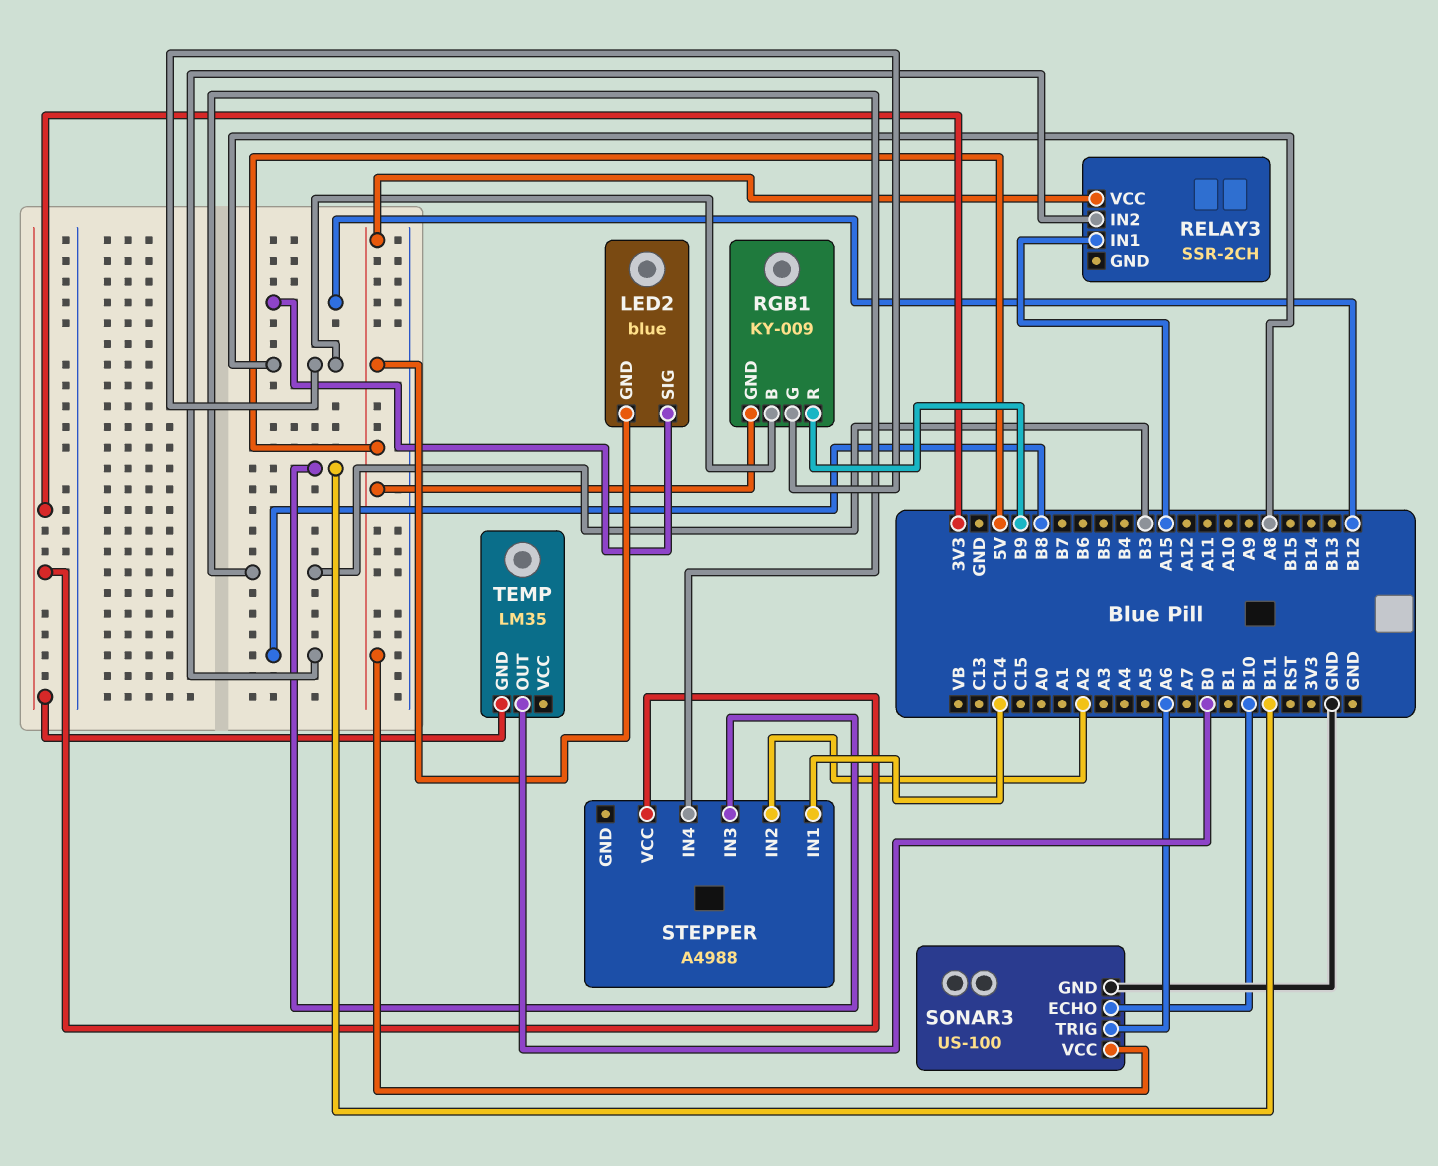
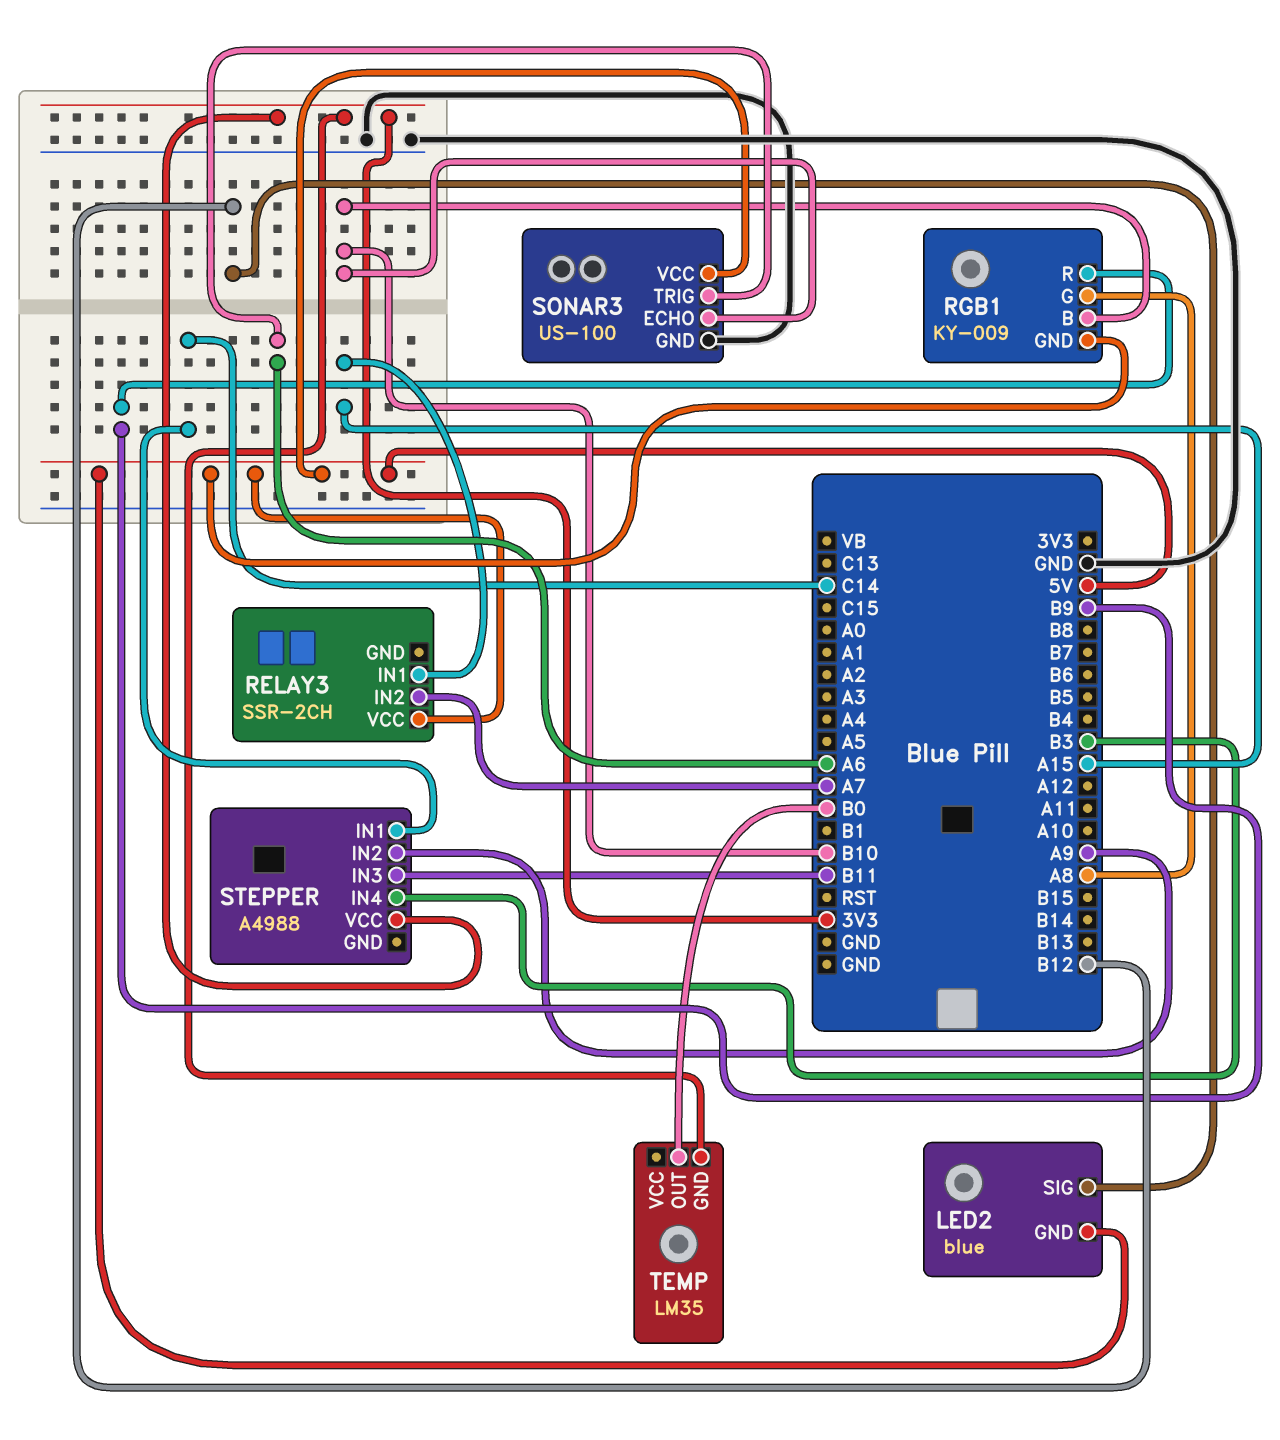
RELAY3 pin IN2: B8 -> A7
RGB1 pin B: A8 -> B10
STEPPER pin IN2: A2 -> A9

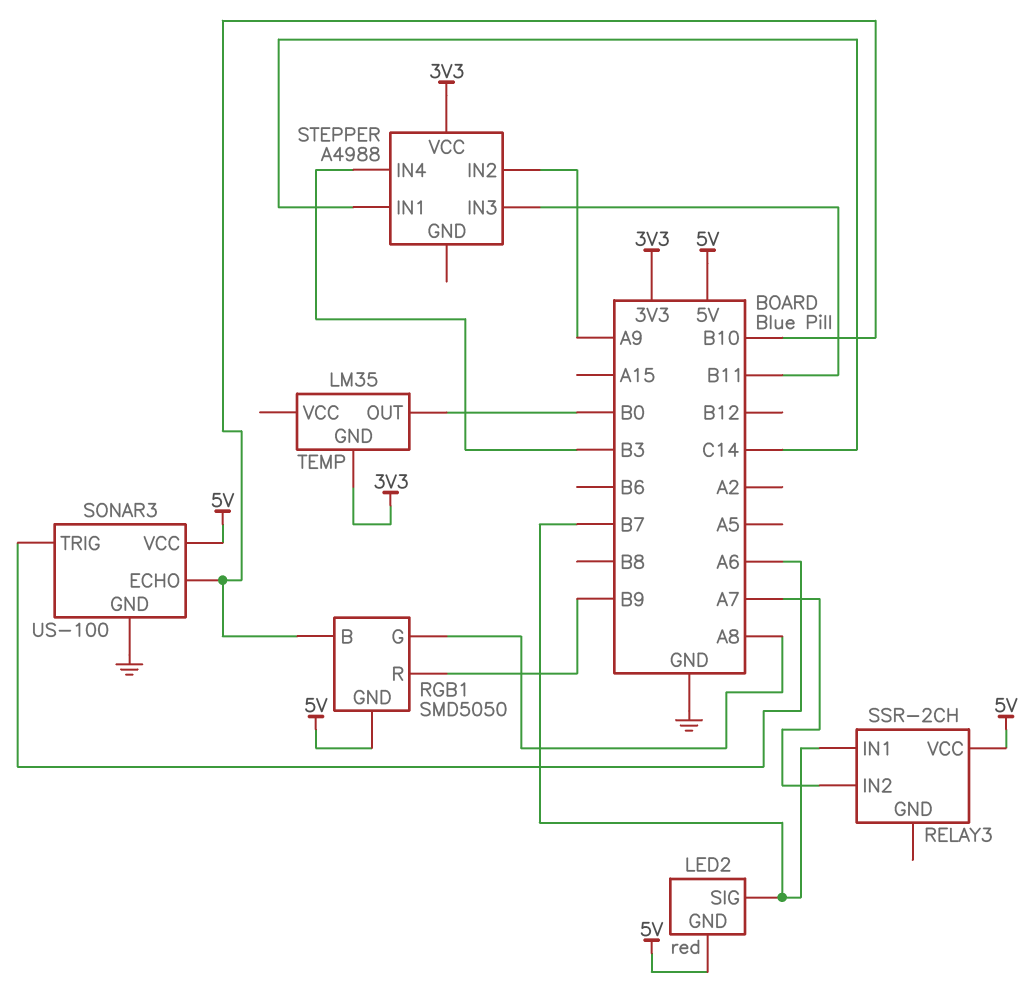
LED2: blue -> red
LED2 pin SIG: B12 -> B7
RELAY3 pin IN1: A15 -> B7
RGB1: KY-009 -> SMD5050

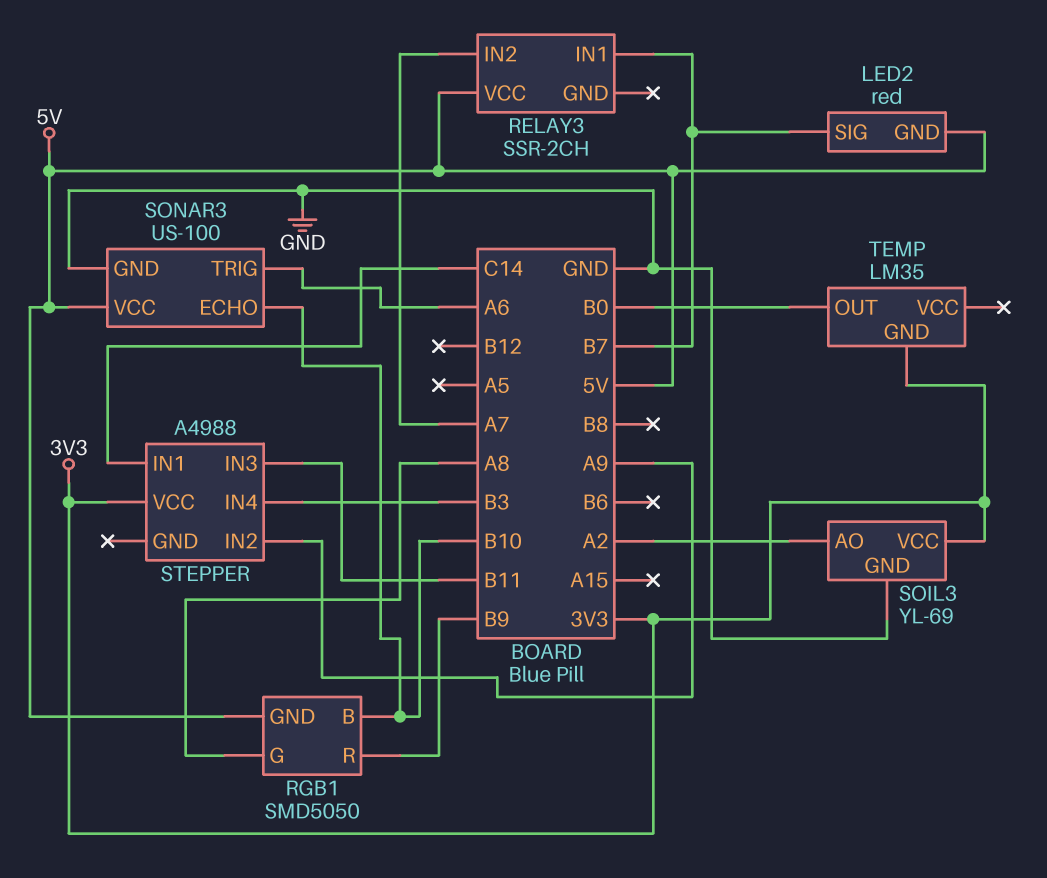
SOIL3: none -> YL-69
SOIL3 pin AO: none -> A2
SOIL3 pin GND: none -> GND
SOIL3 pin VCC: none -> 3V3

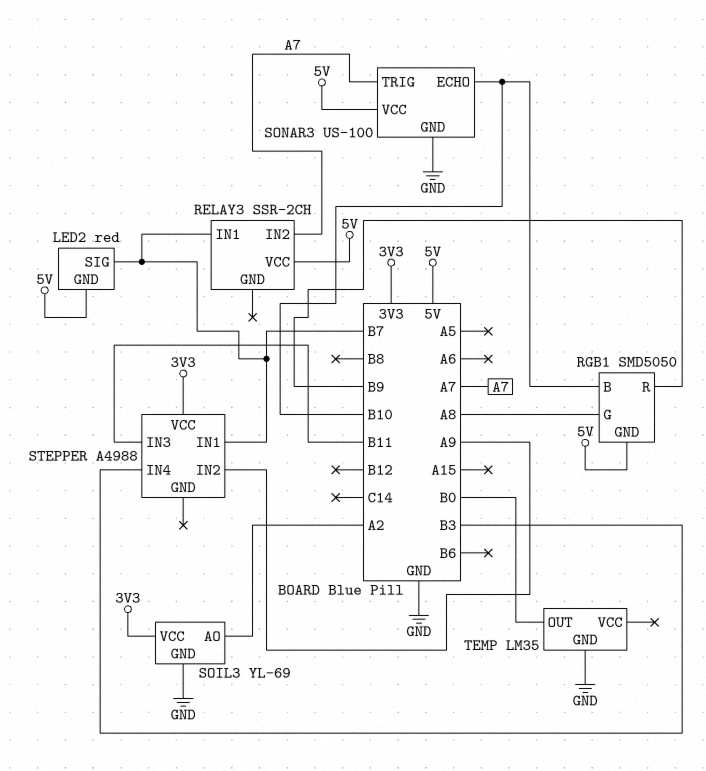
SONAR3 pin TRIG: A6 -> A7
STEPPER pin IN1: C14 -> B7
TEMP pin GND: 3V3 -> GND

